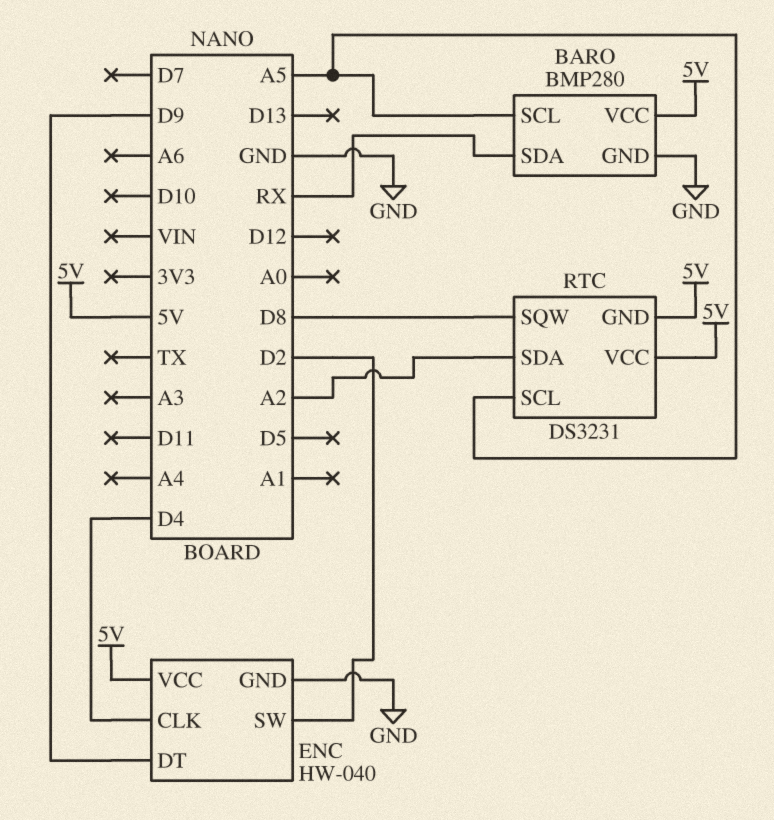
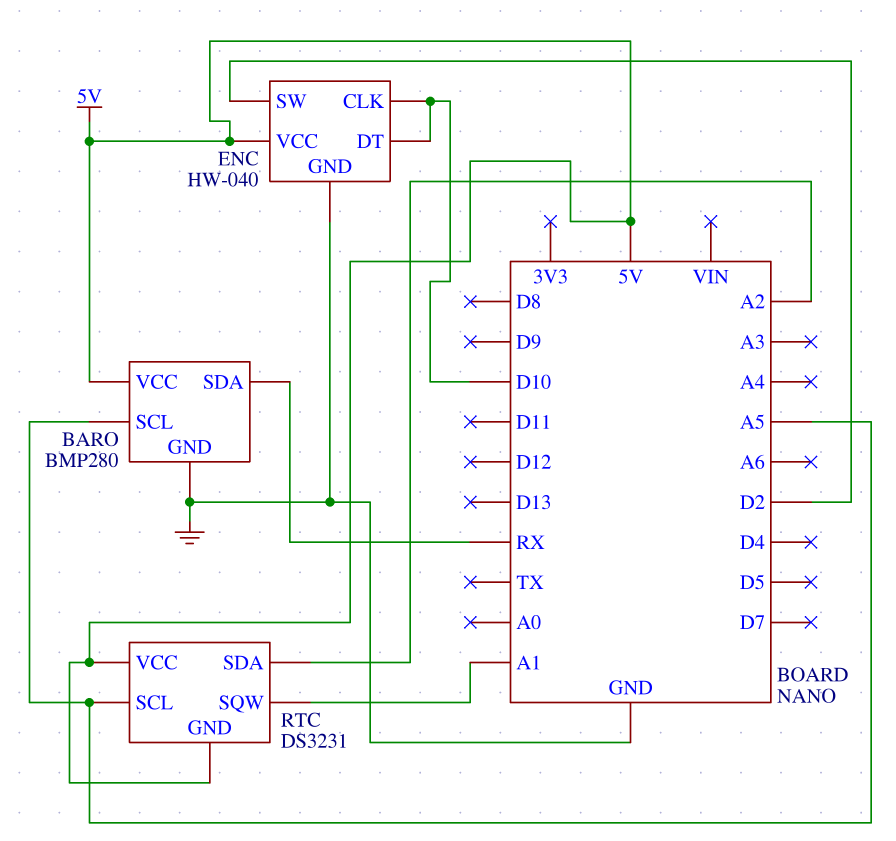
ENC pin CLK: D4 -> D10
ENC pin DT: D9 -> D10
RTC pin SQW: D8 -> A1

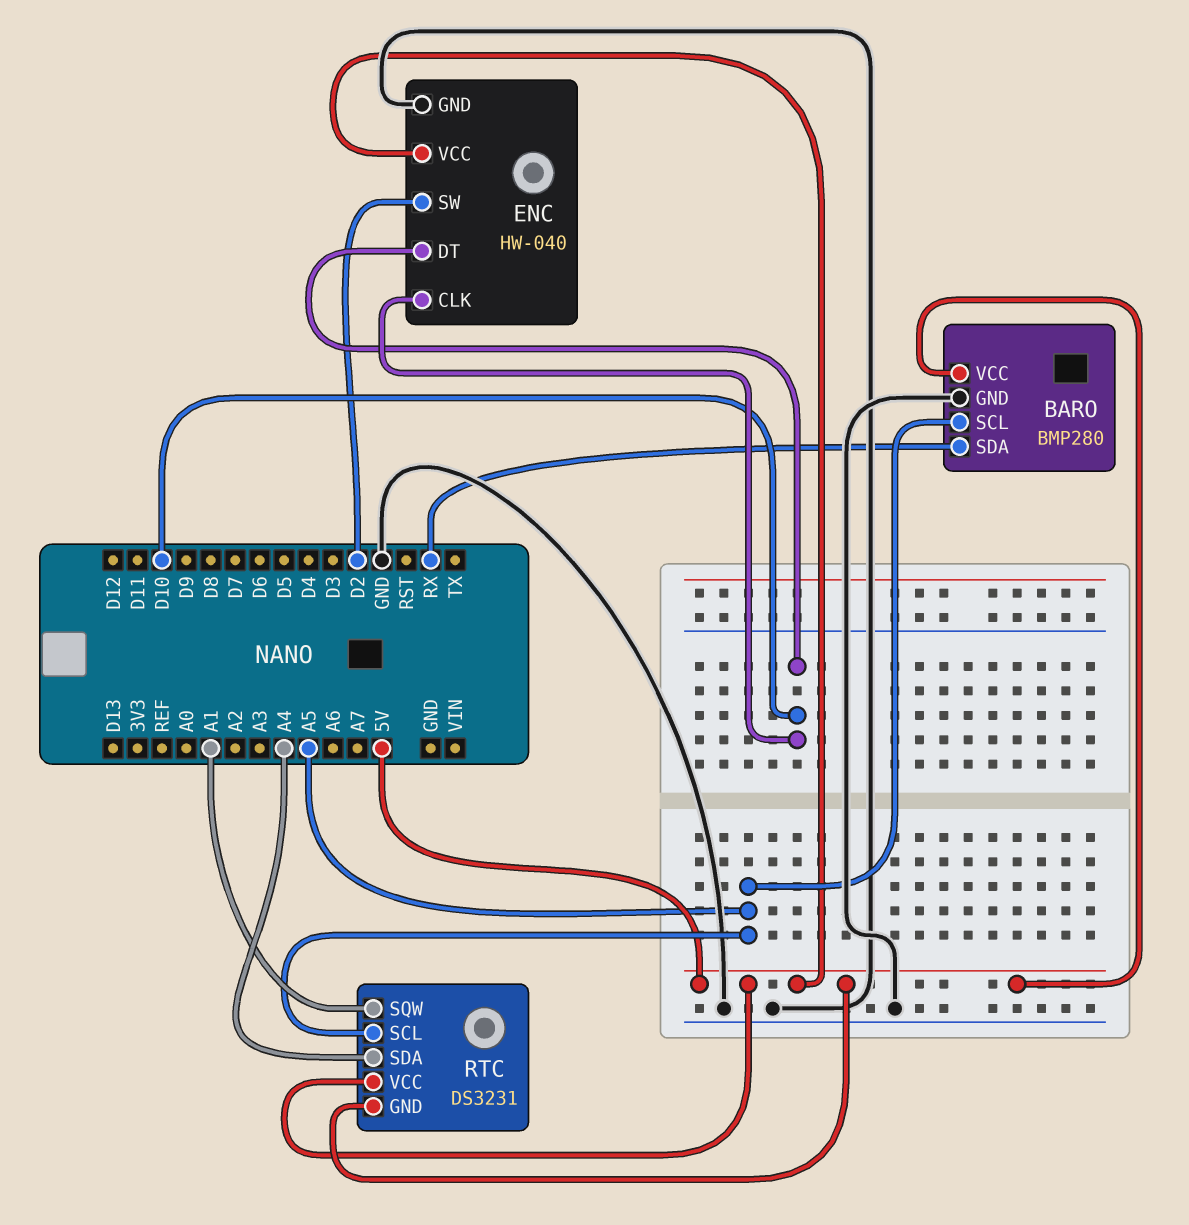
RTC pin SDA: A2 -> A4

